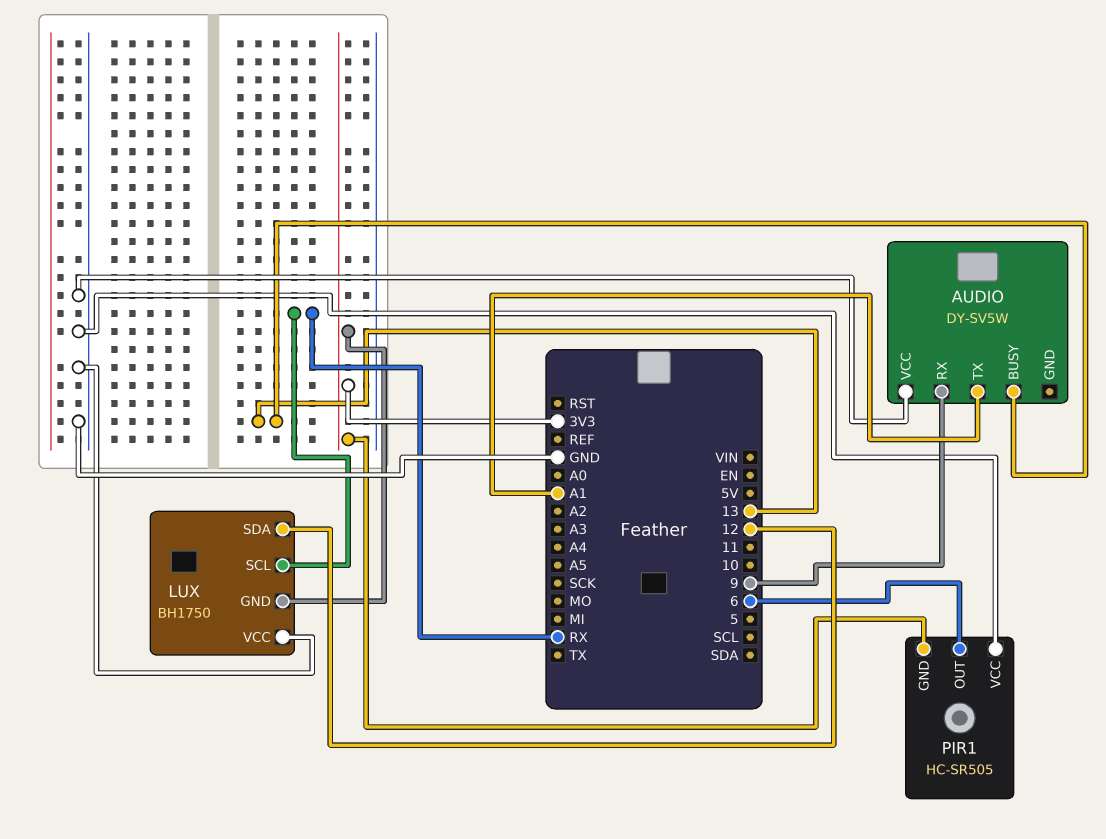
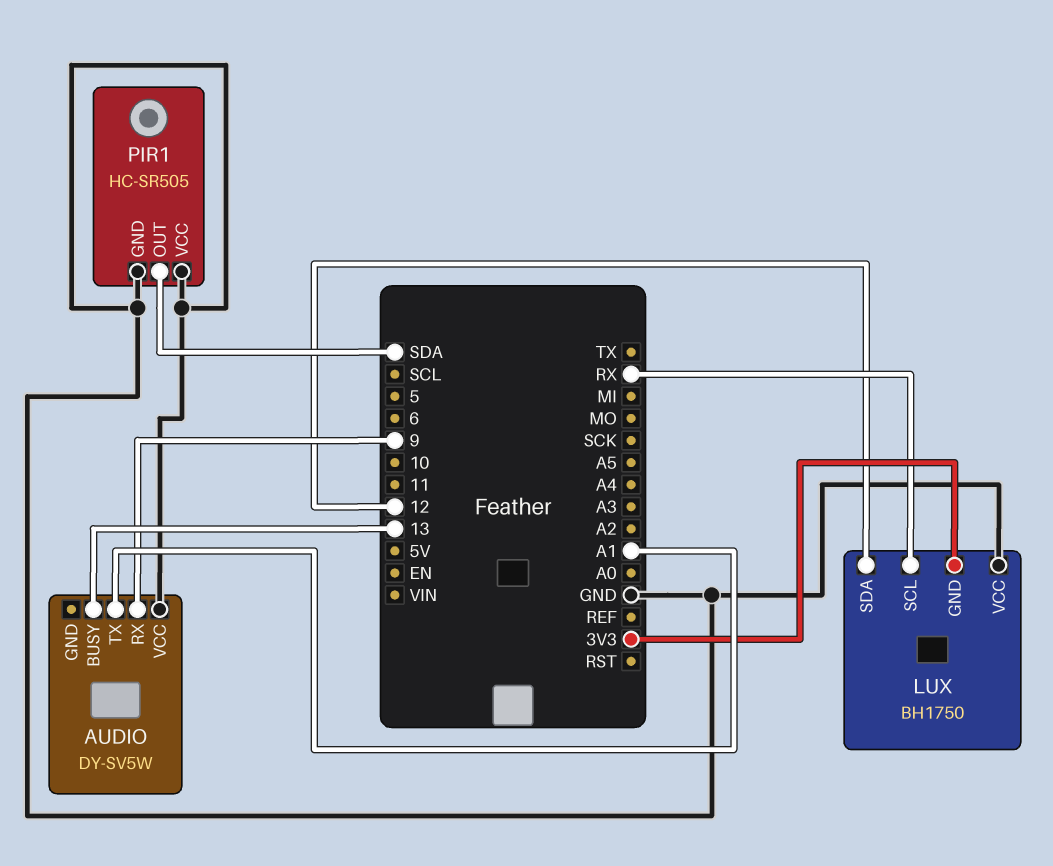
PIR1 pin GND: 3V3 -> GND
PIR1 pin OUT: 6 -> SDA

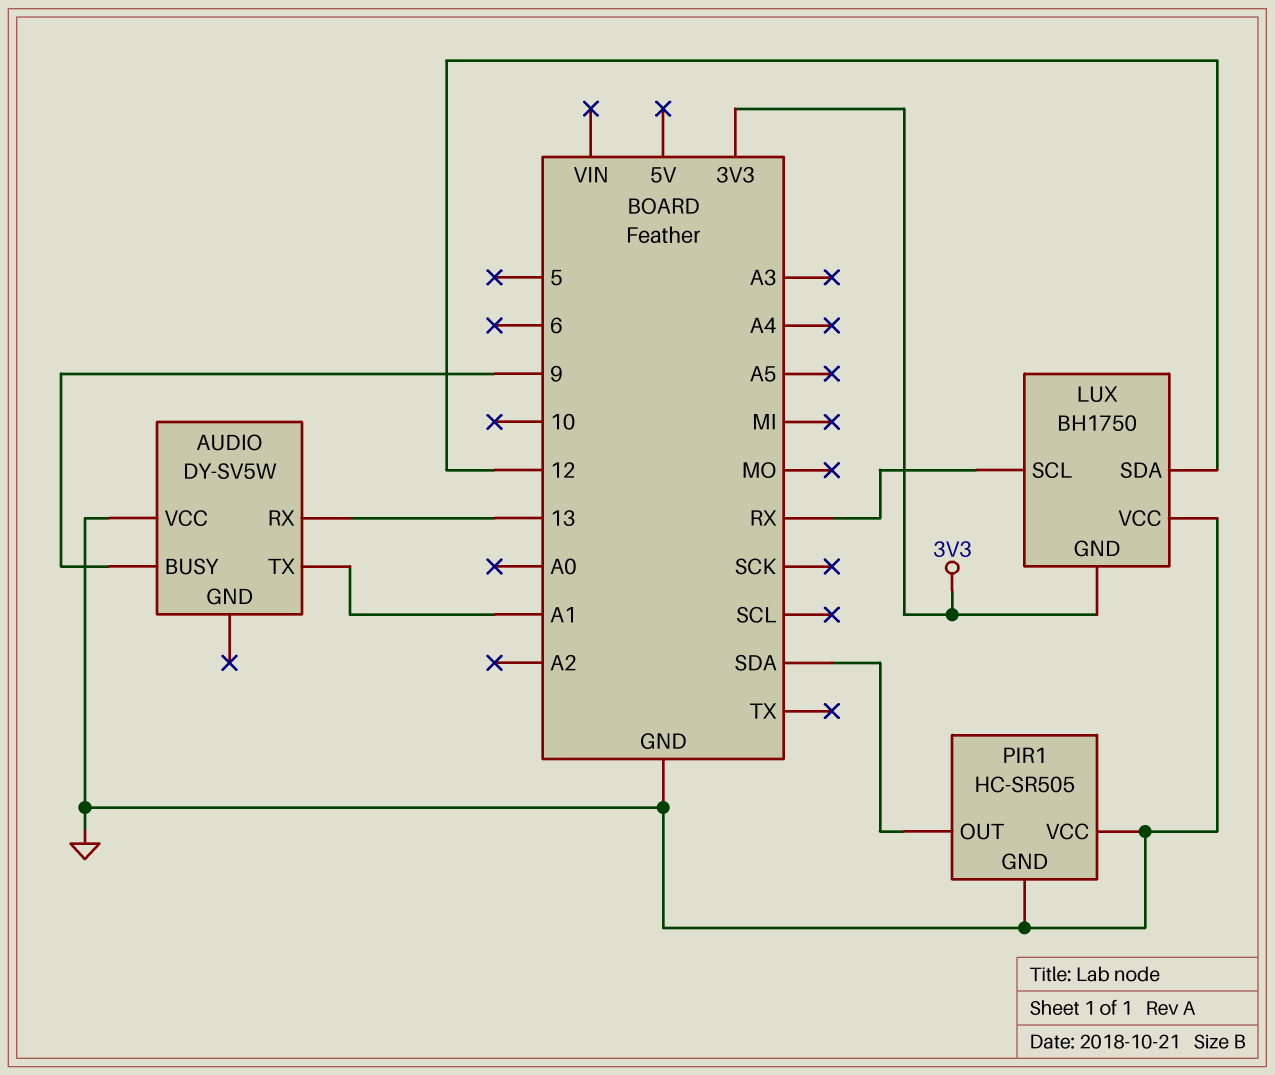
AUDIO pin BUSY: 13 -> 9
AUDIO pin RX: 9 -> 13

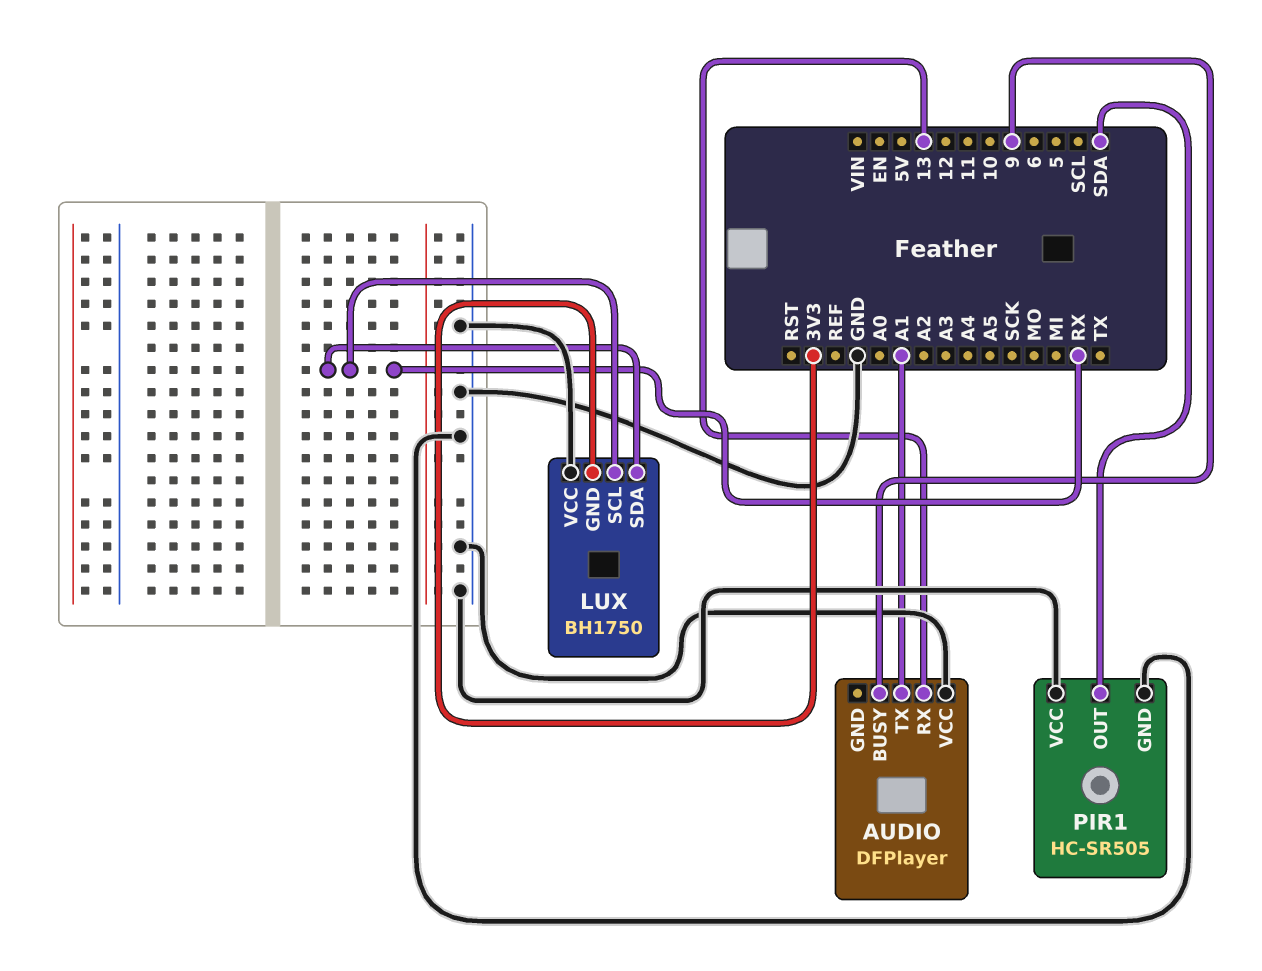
AUDIO: DY-SV5W -> DFPlayer
LUX pin SDA: 12 -> RX

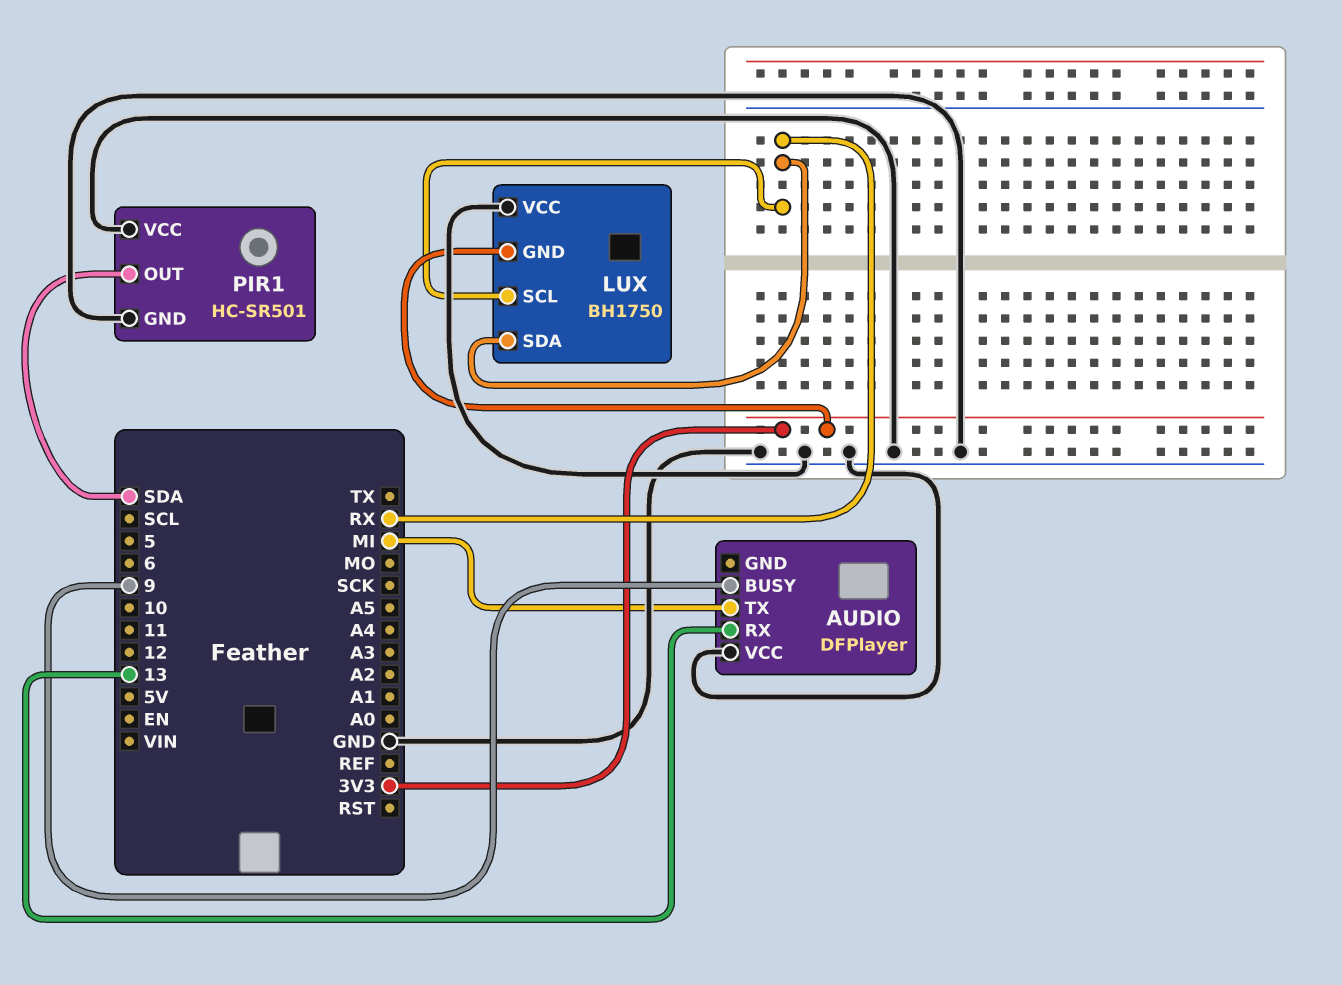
AUDIO pin TX: A1 -> MI
PIR1: HC-SR505 -> HC-SR501

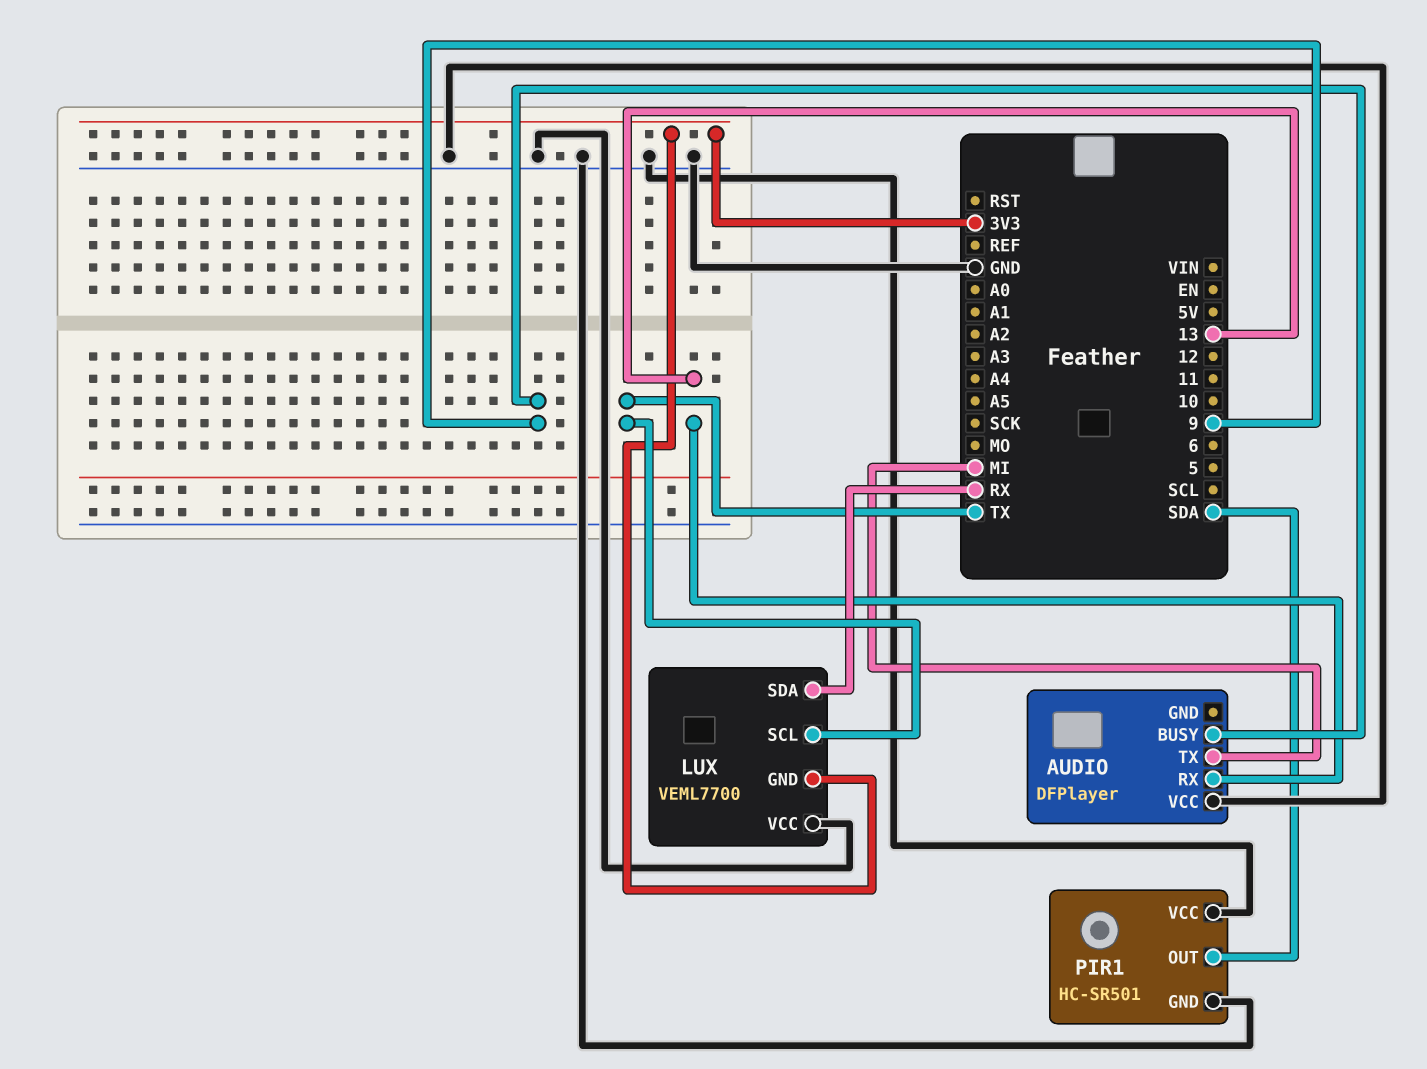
LUX: BH1750 -> VEML7700
LUX pin SCL: RX -> TX

